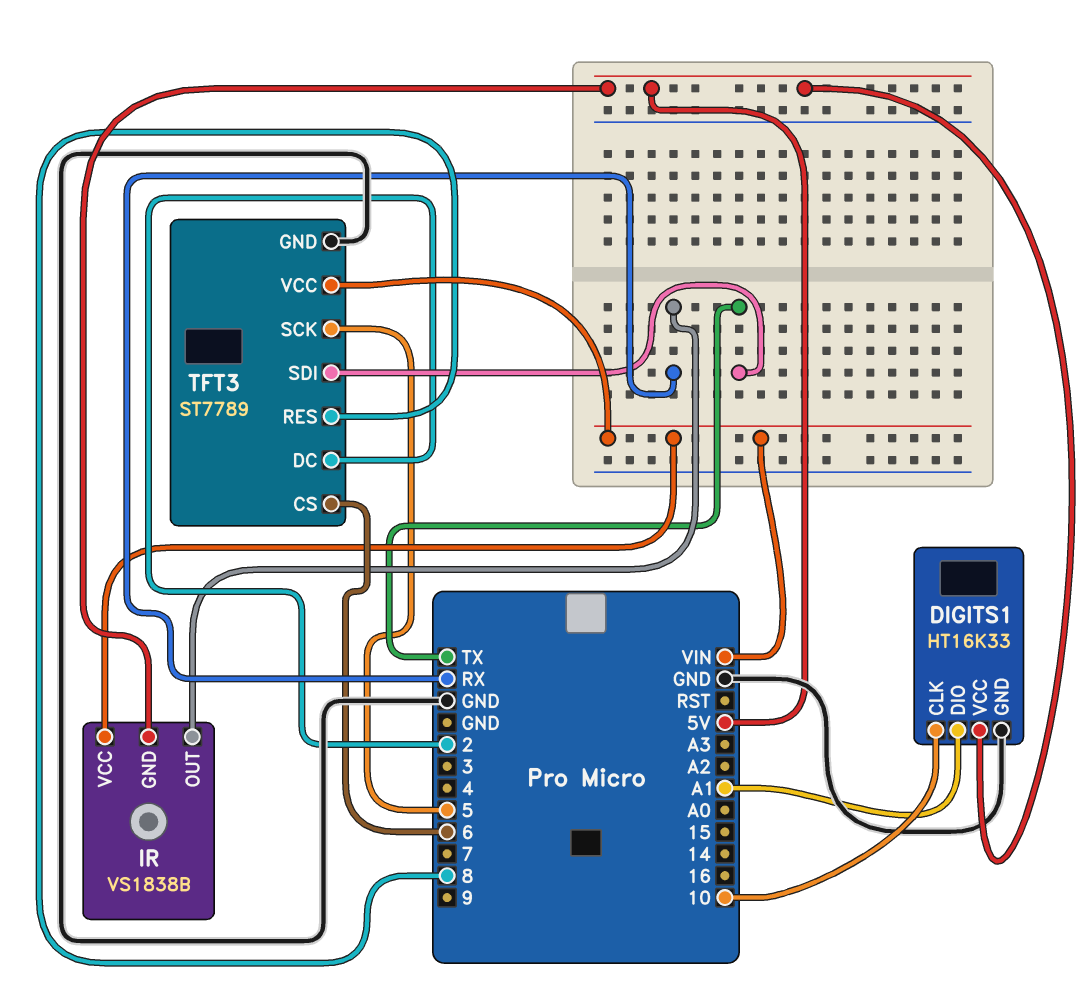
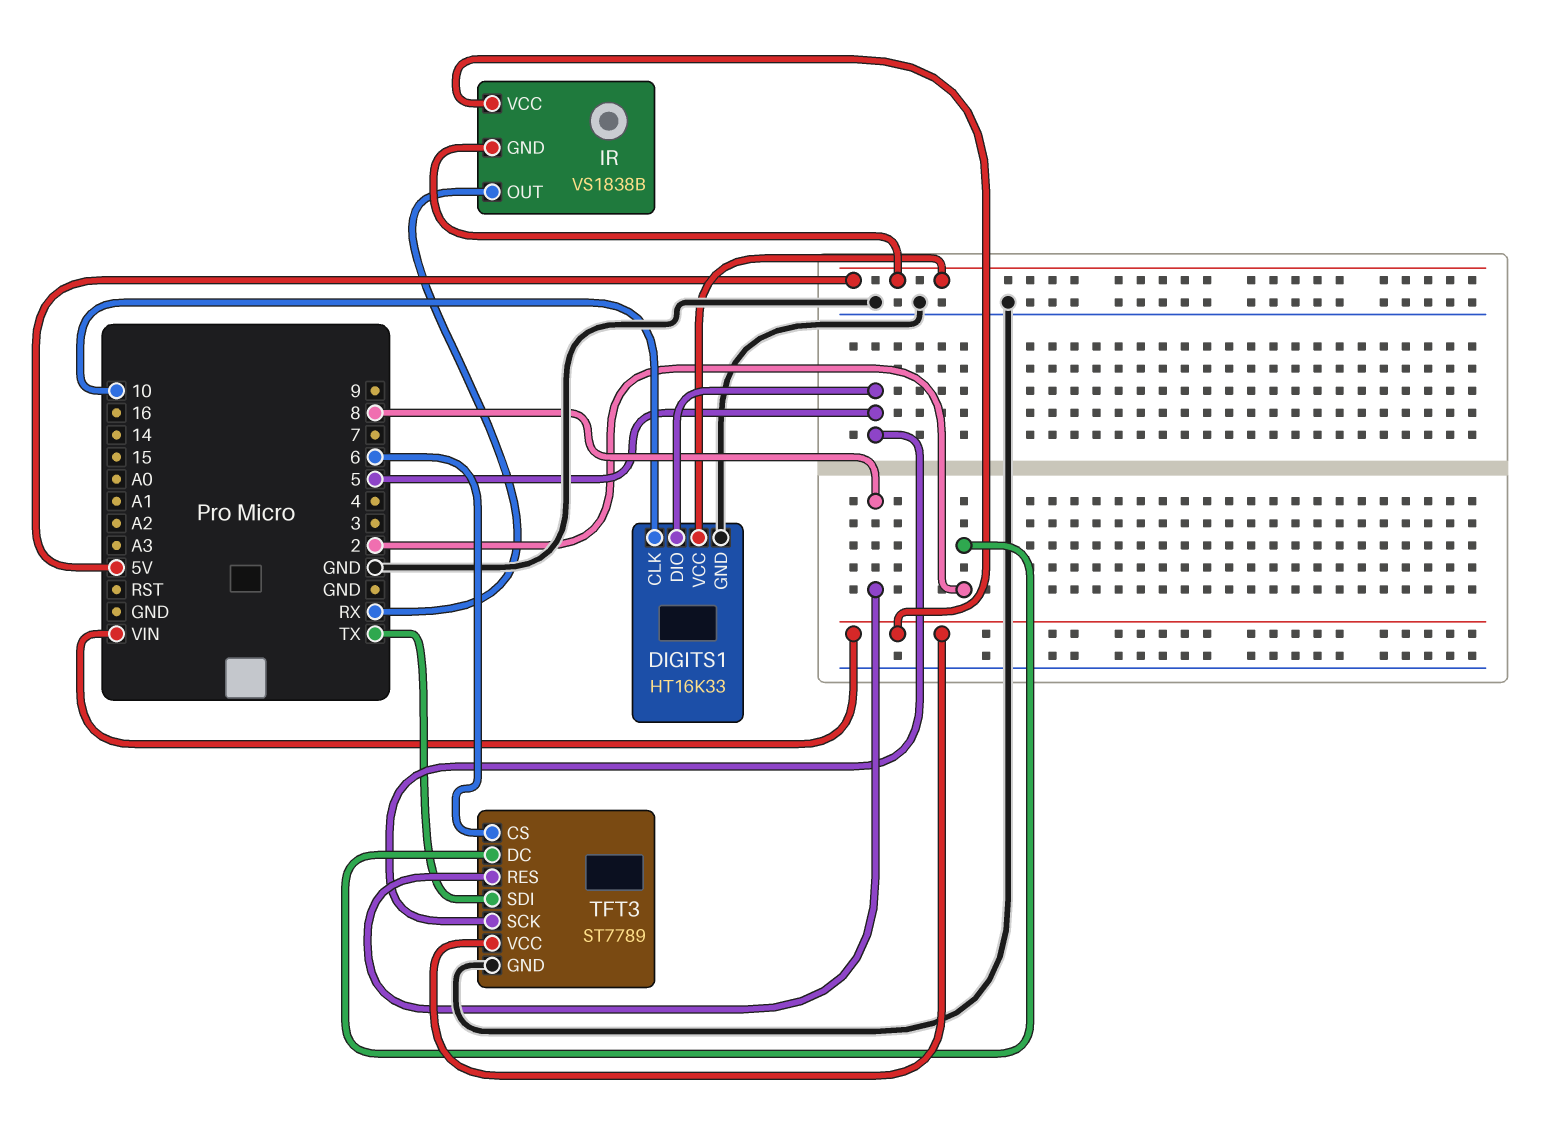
DIGITS1 pin DIO: A1 -> 5

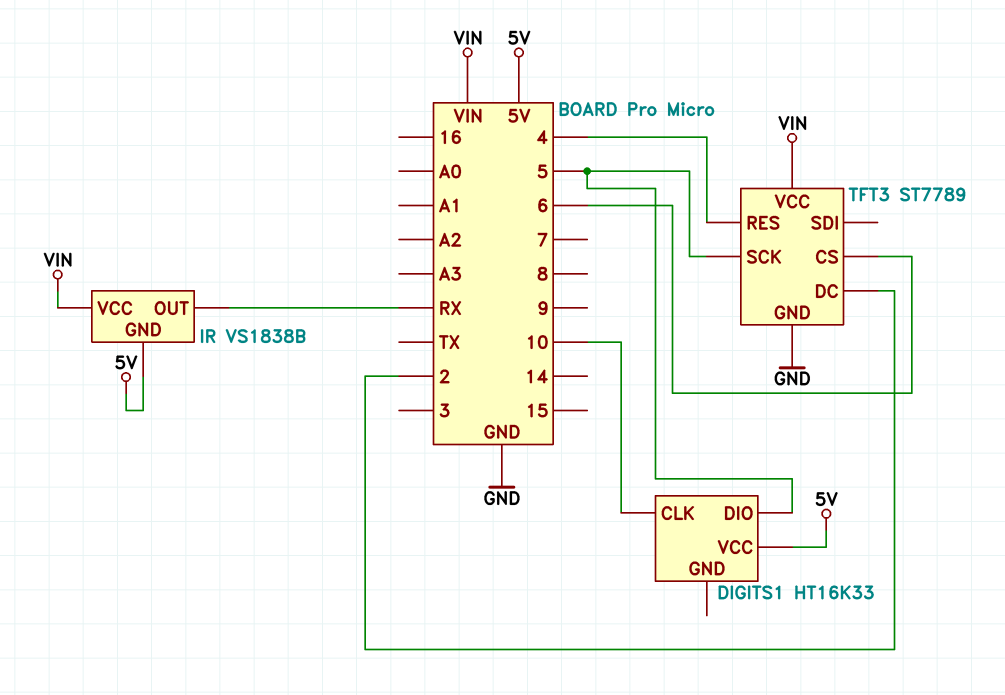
DIGITS1 pin GND: GND -> none
TFT3 pin RES: 8 -> 4
TFT3 pin SDI: TX -> none

